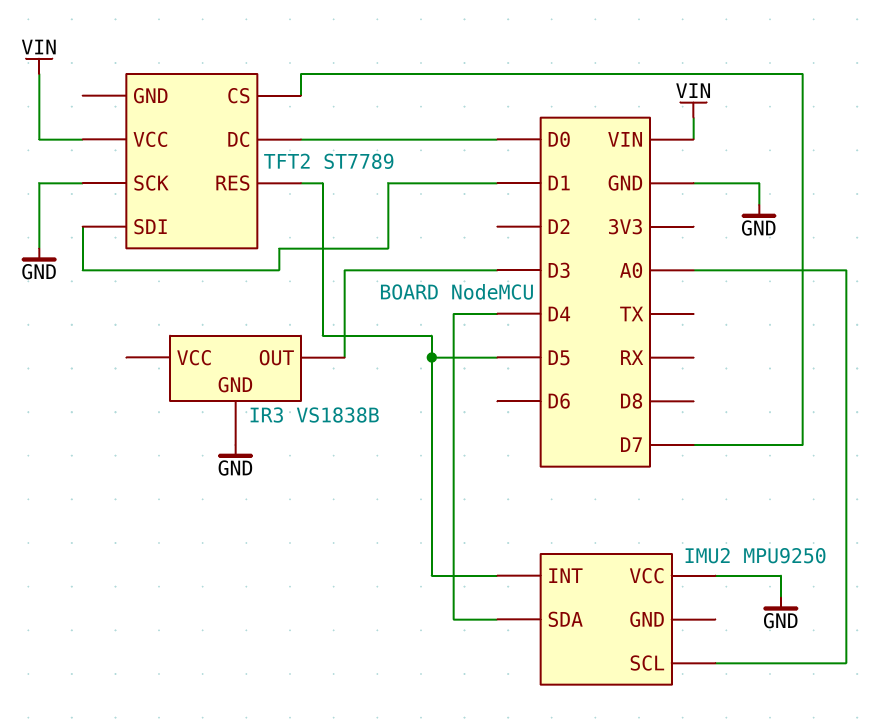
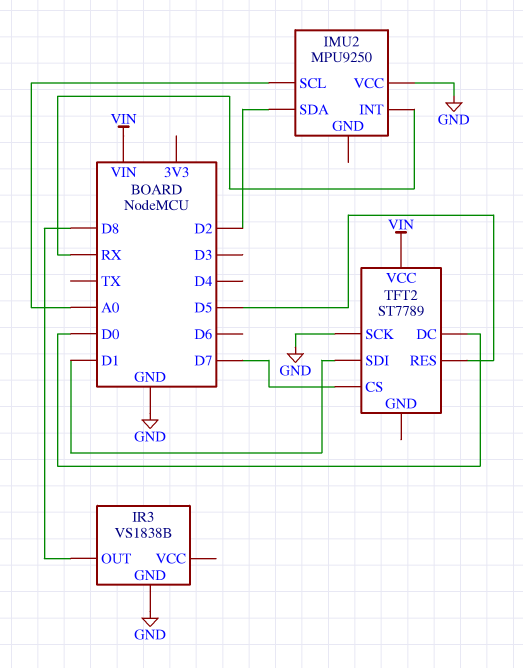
IMU2 pin INT: D5 -> RX
IMU2 pin SDA: D4 -> D2
IR3 pin OUT: D3 -> D8

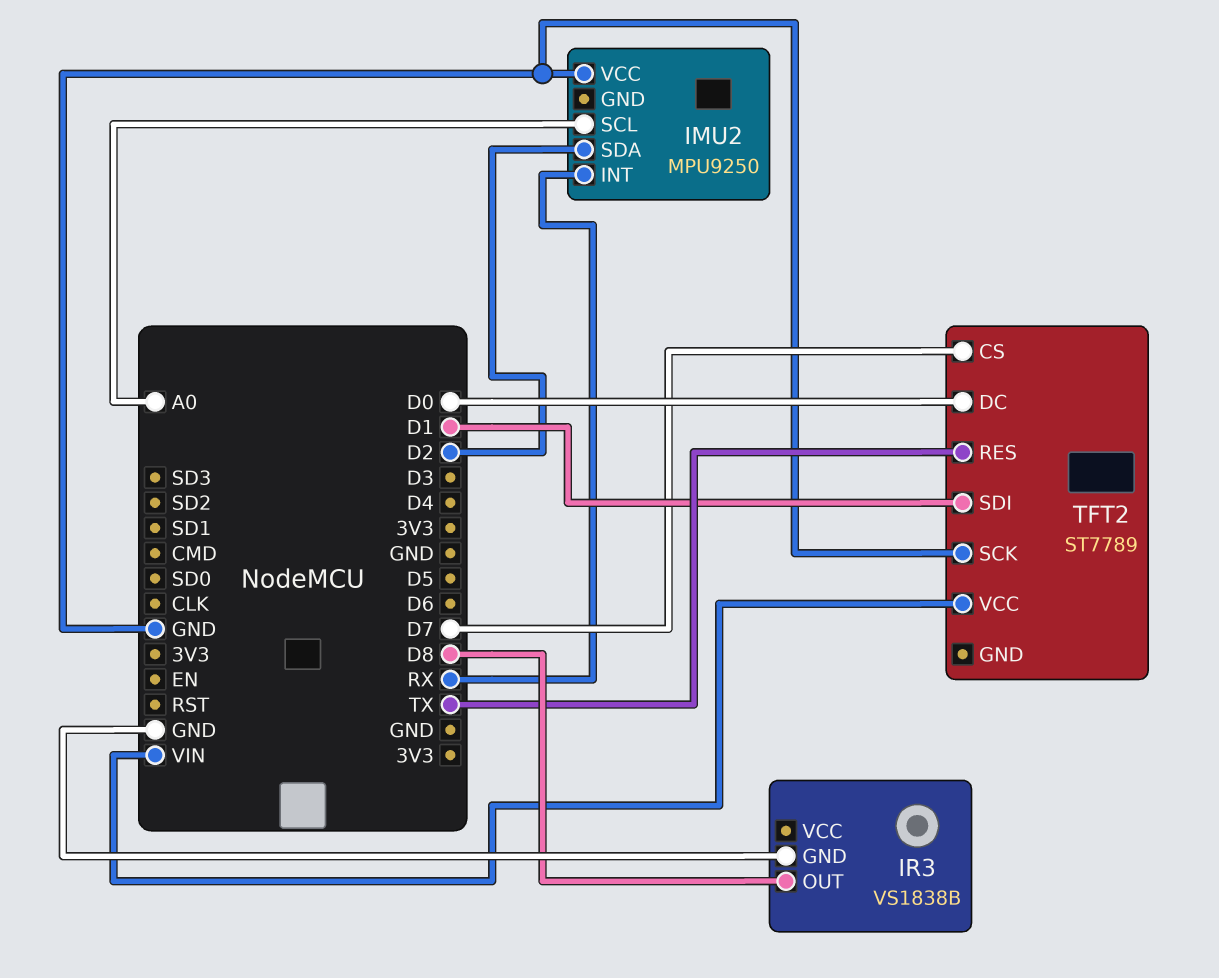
TFT2 pin RES: D5 -> TX

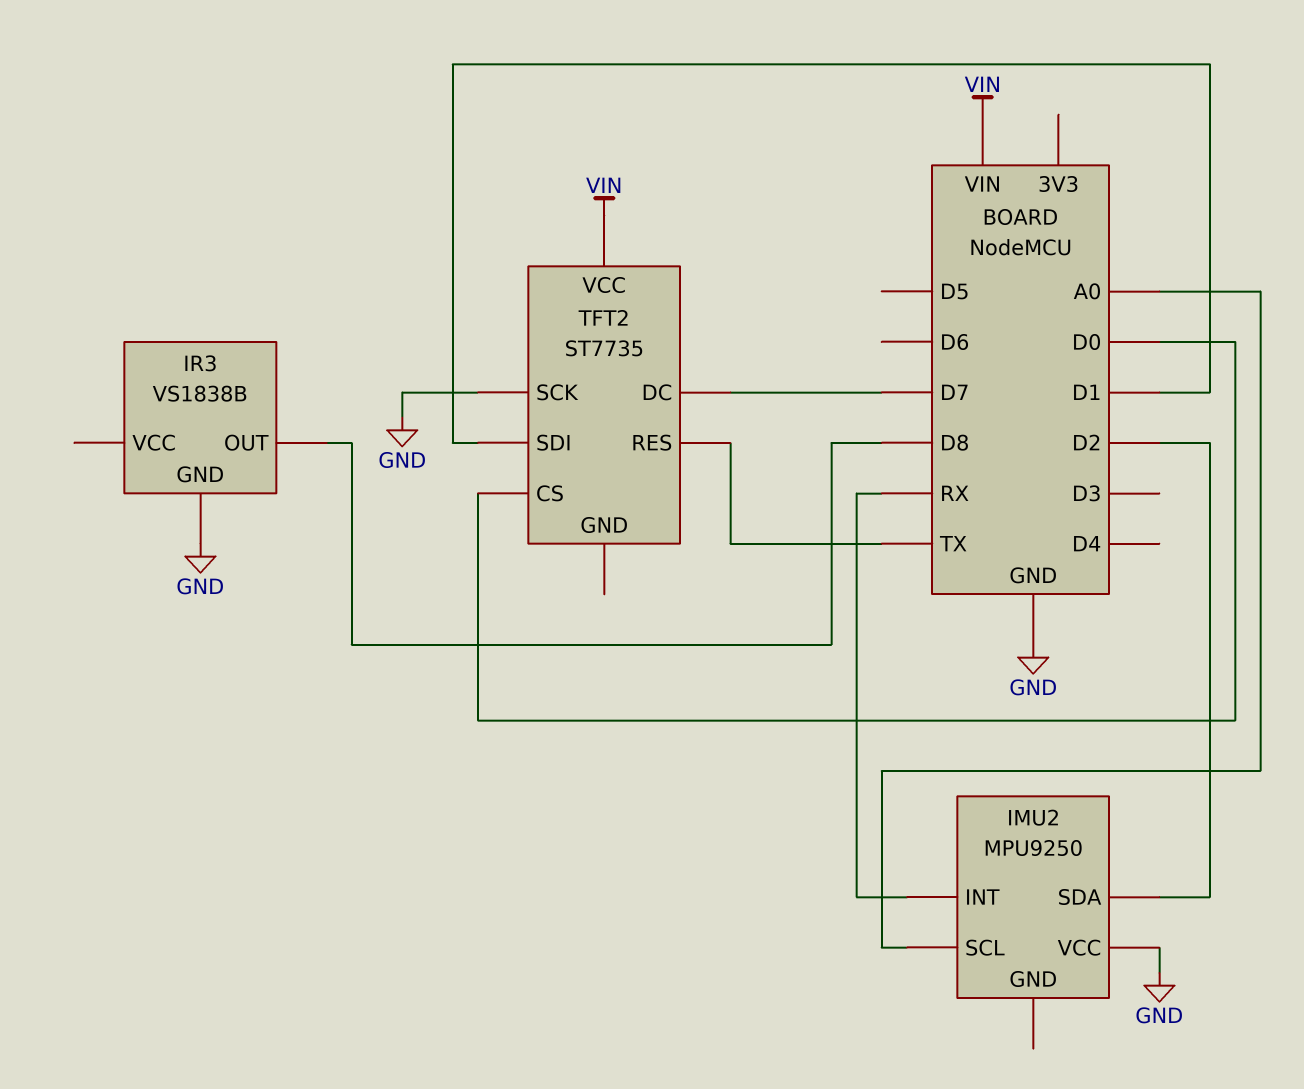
TFT2: ST7789 -> ST7735
TFT2 pin CS: D7 -> D0
TFT2 pin DC: D0 -> D7

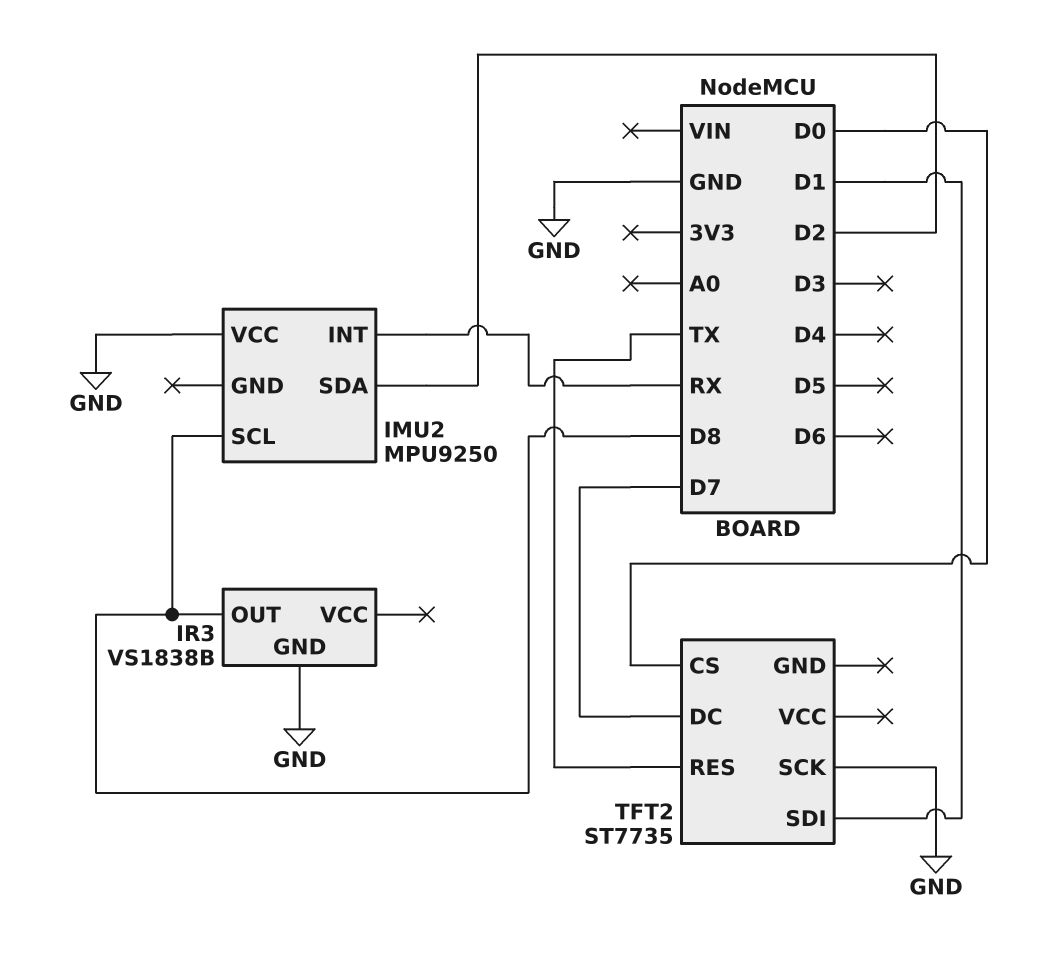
IMU2 pin SCL: A0 -> D8
TFT2 pin VCC: VIN -> none

